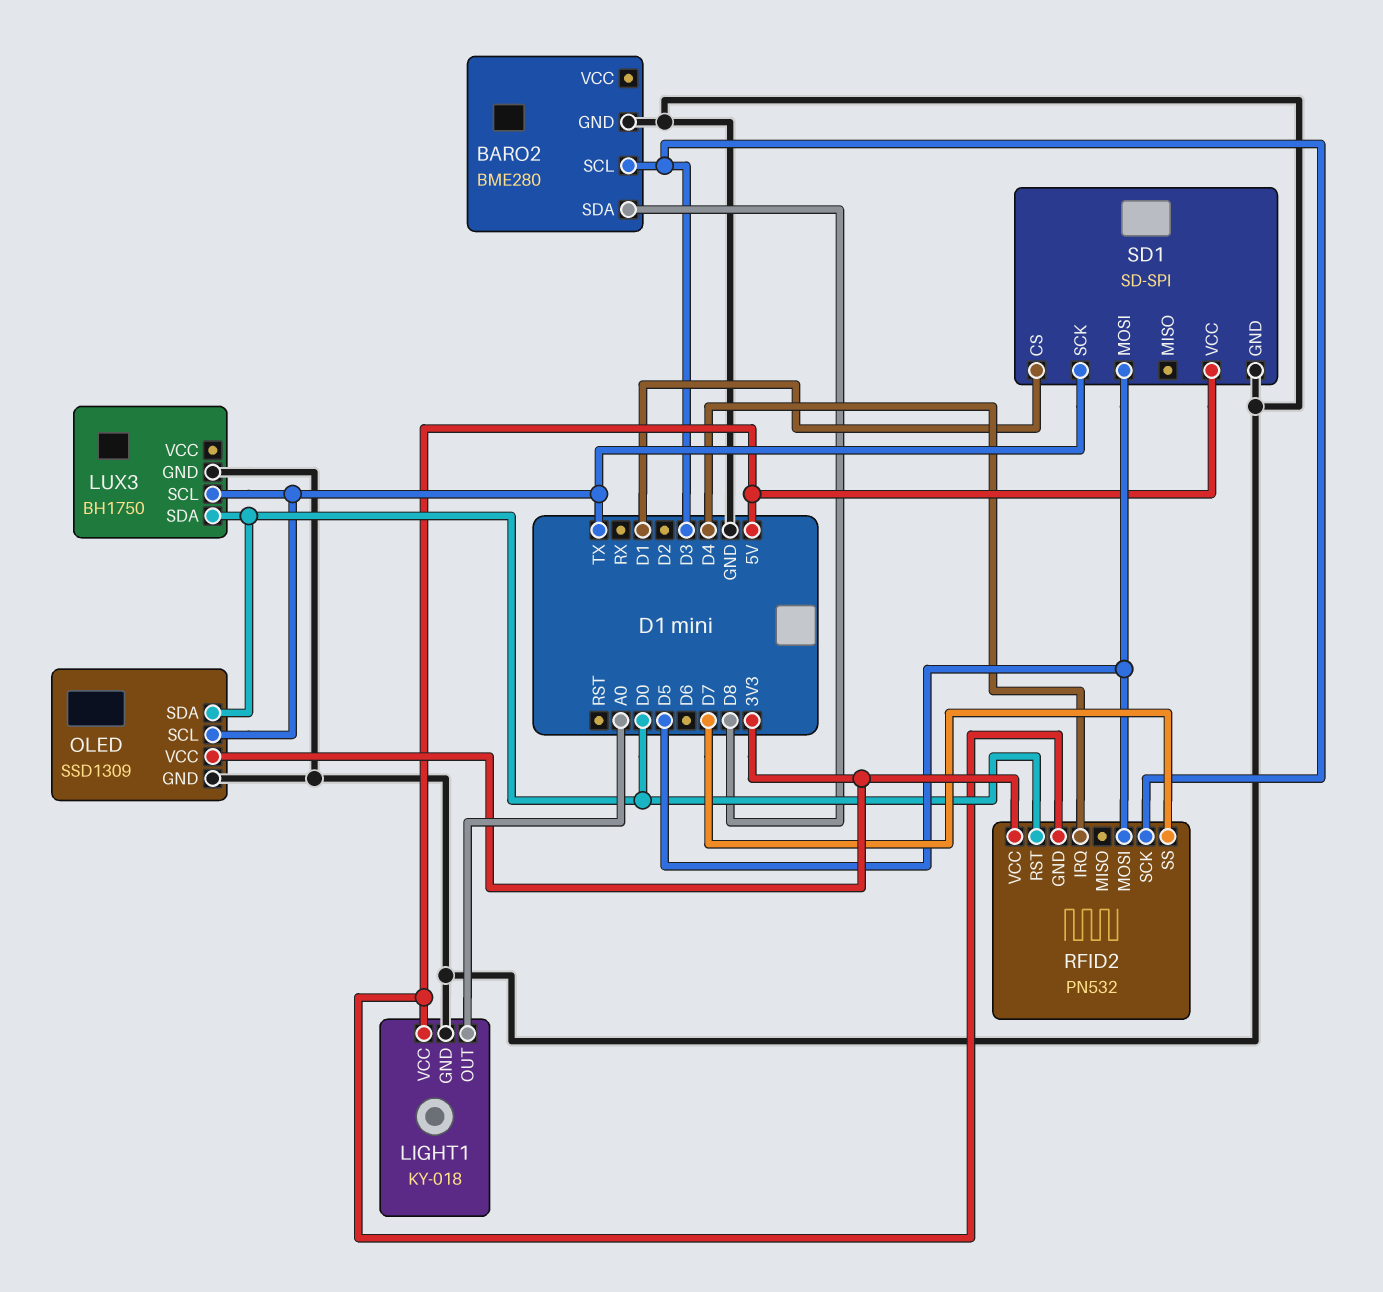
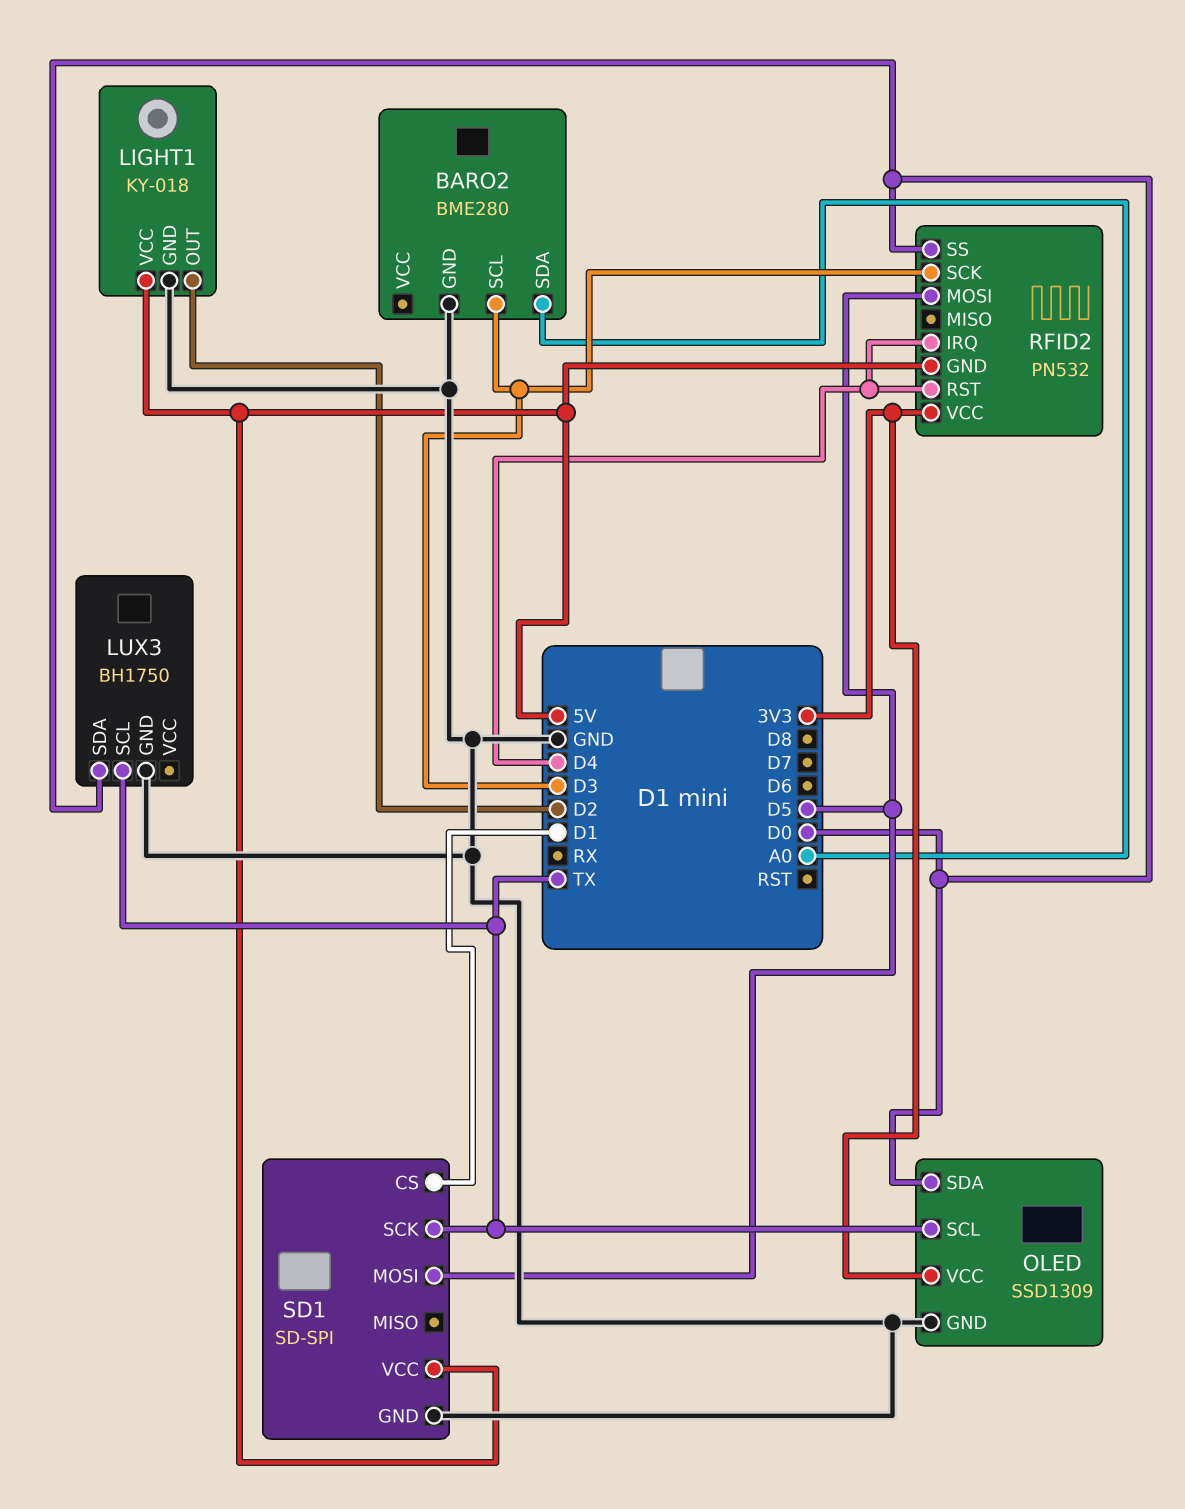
BARO2 pin SDA: D8 -> A0
LIGHT1 pin OUT: A0 -> D2
RFID2 pin RST: D0 -> D4
RFID2 pin SS: D7 -> D0

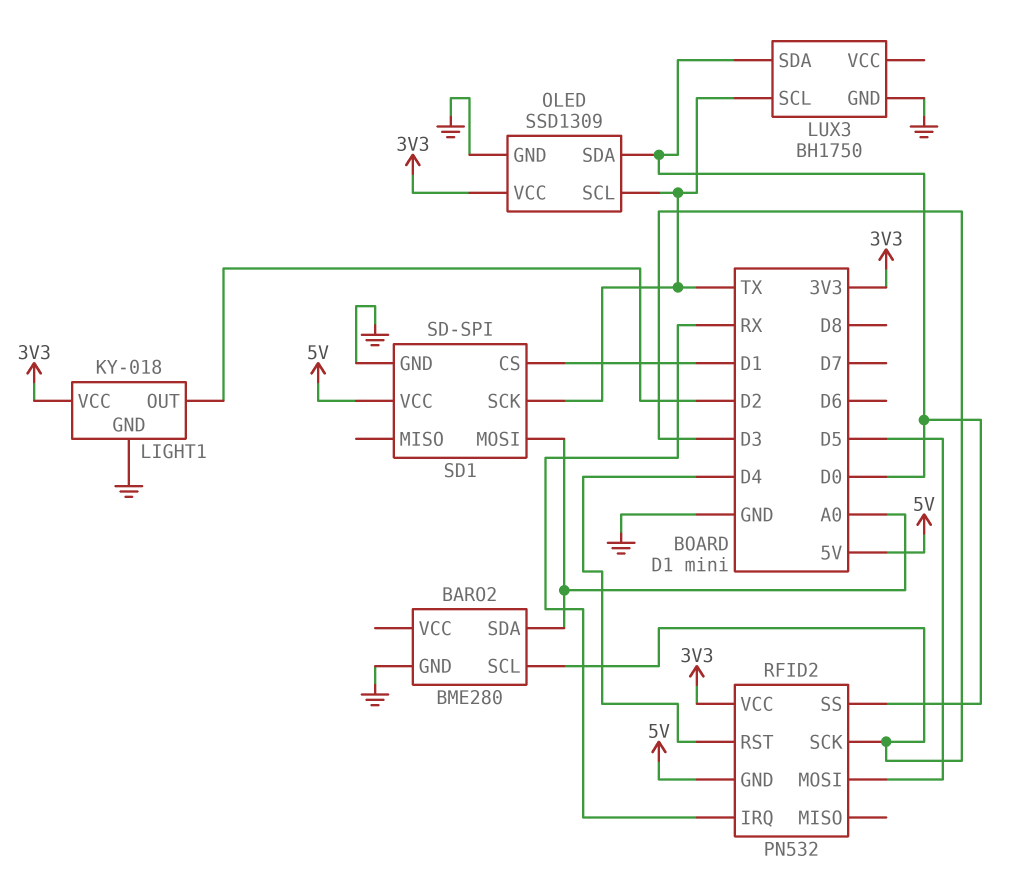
LIGHT1 pin VCC: 5V -> 3V3
RFID2 pin IRQ: D4 -> RX
SD1 pin MOSI: D5 -> A0

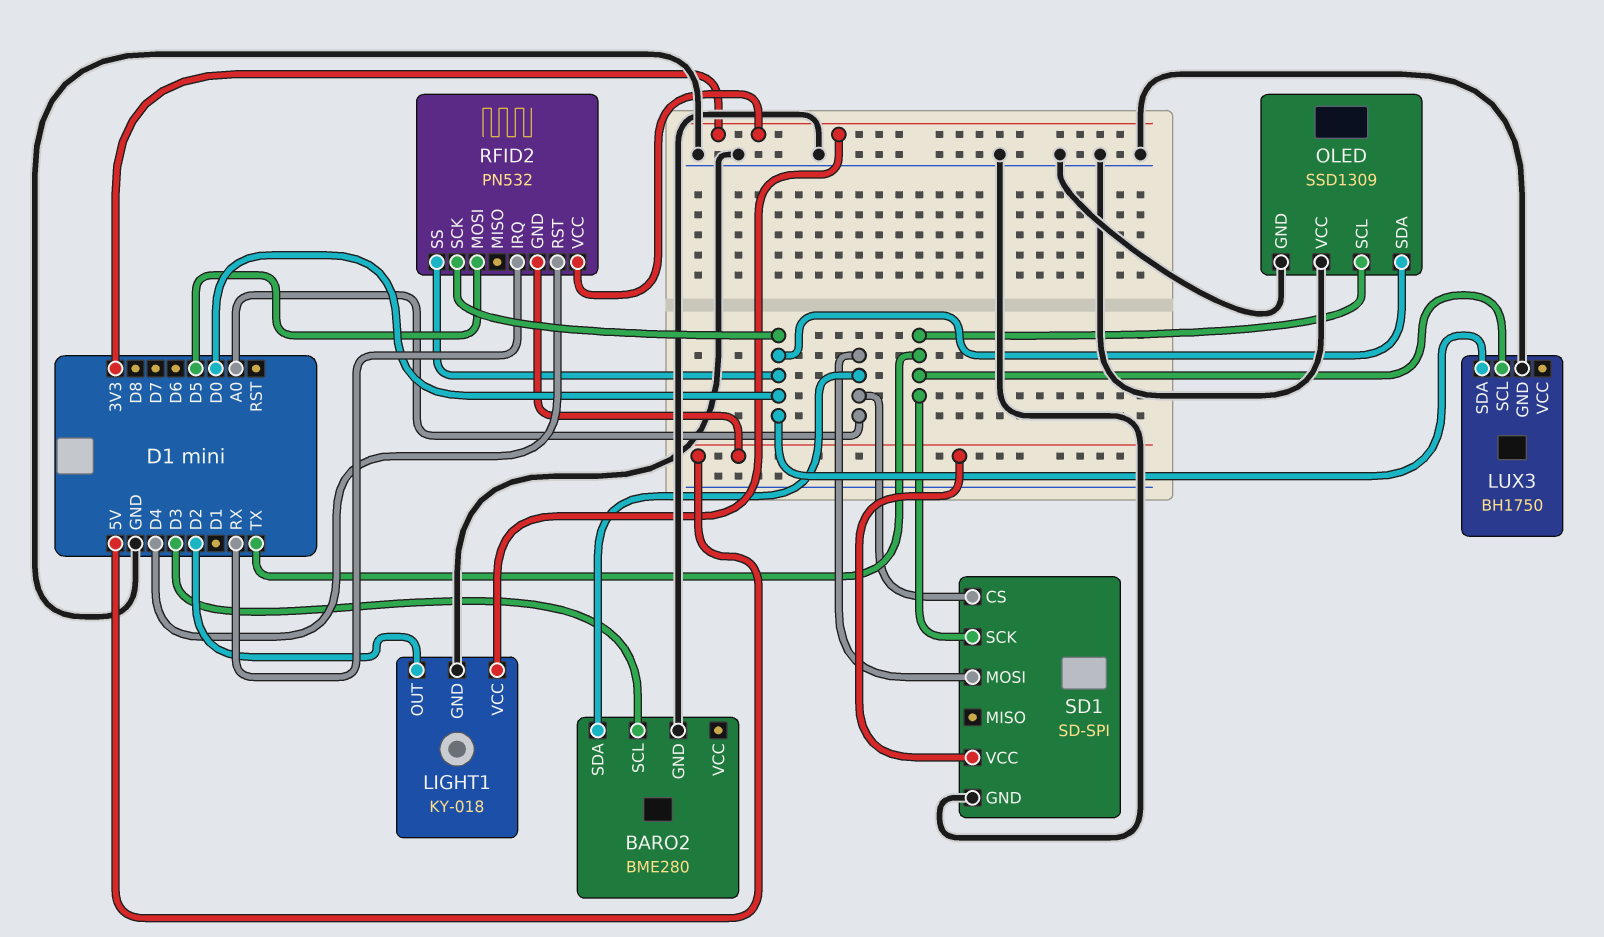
OLED pin VCC: 3V3 -> GND
RFID2 pin SCK: D3 -> D0
SD1 pin CS: D1 -> A0

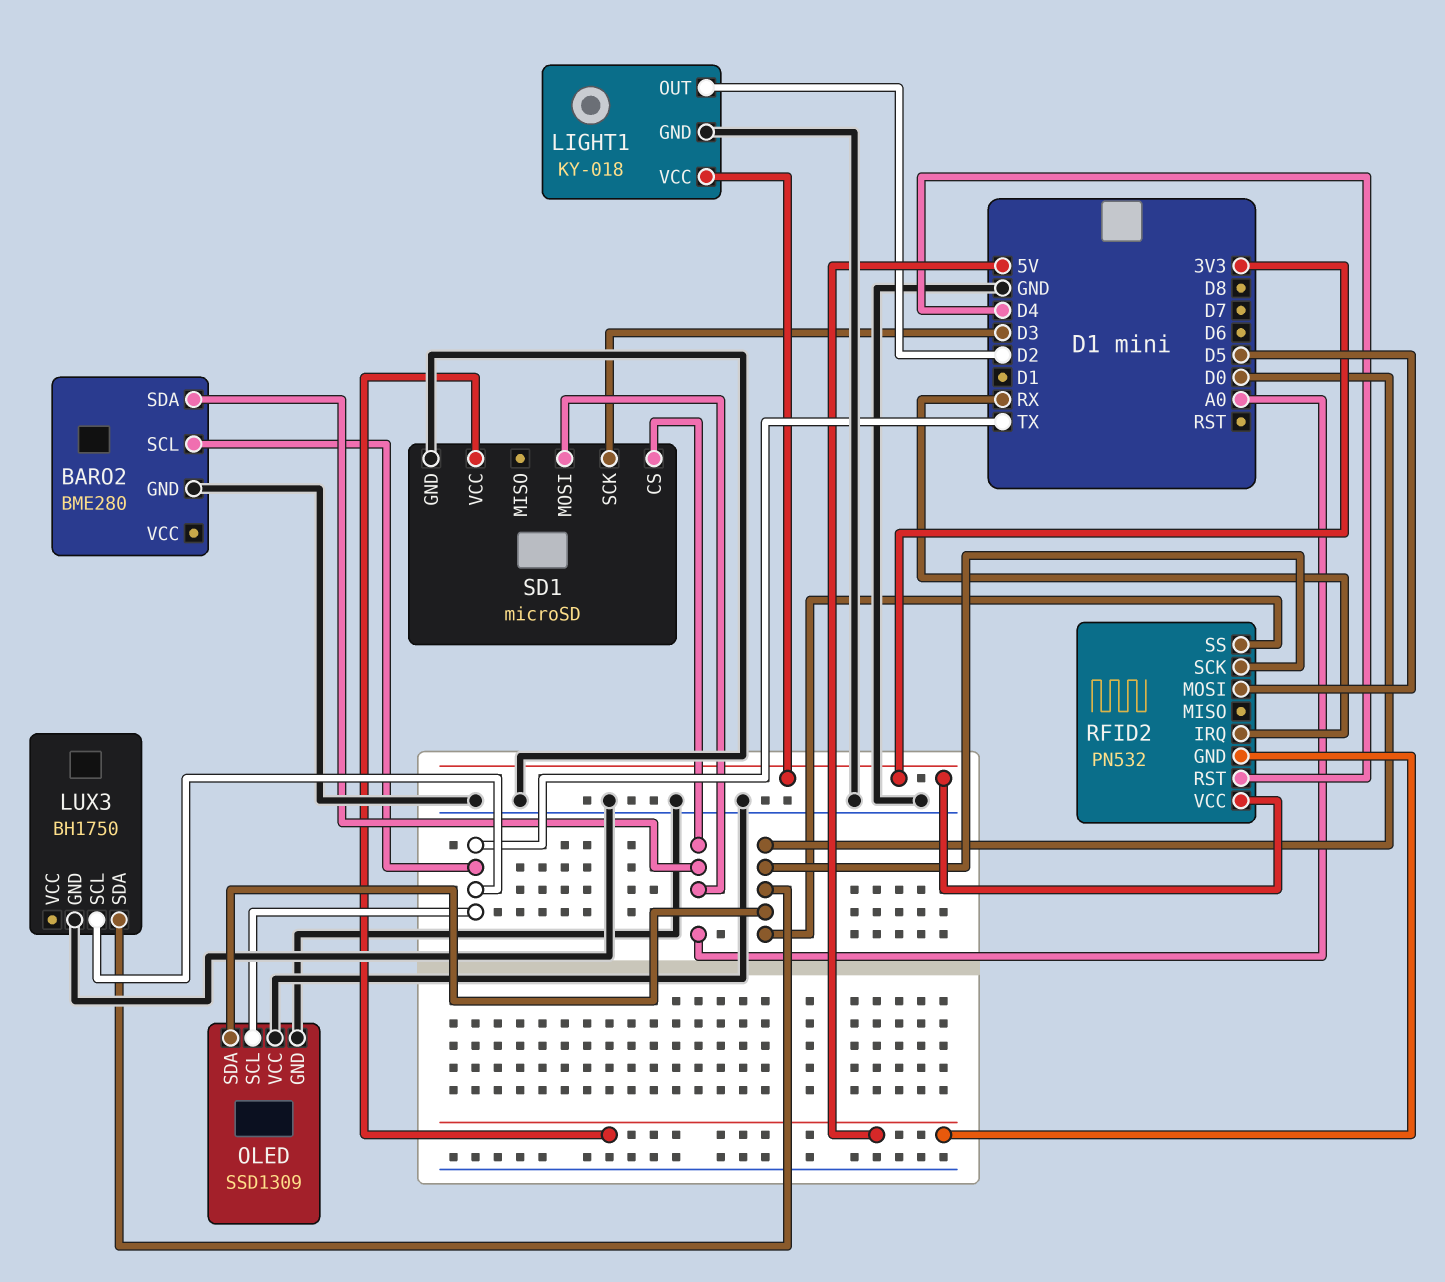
BARO2 pin SCL: D3 -> TX
SD1: SD-SPI -> microSD
SD1 pin SCK: TX -> D3

